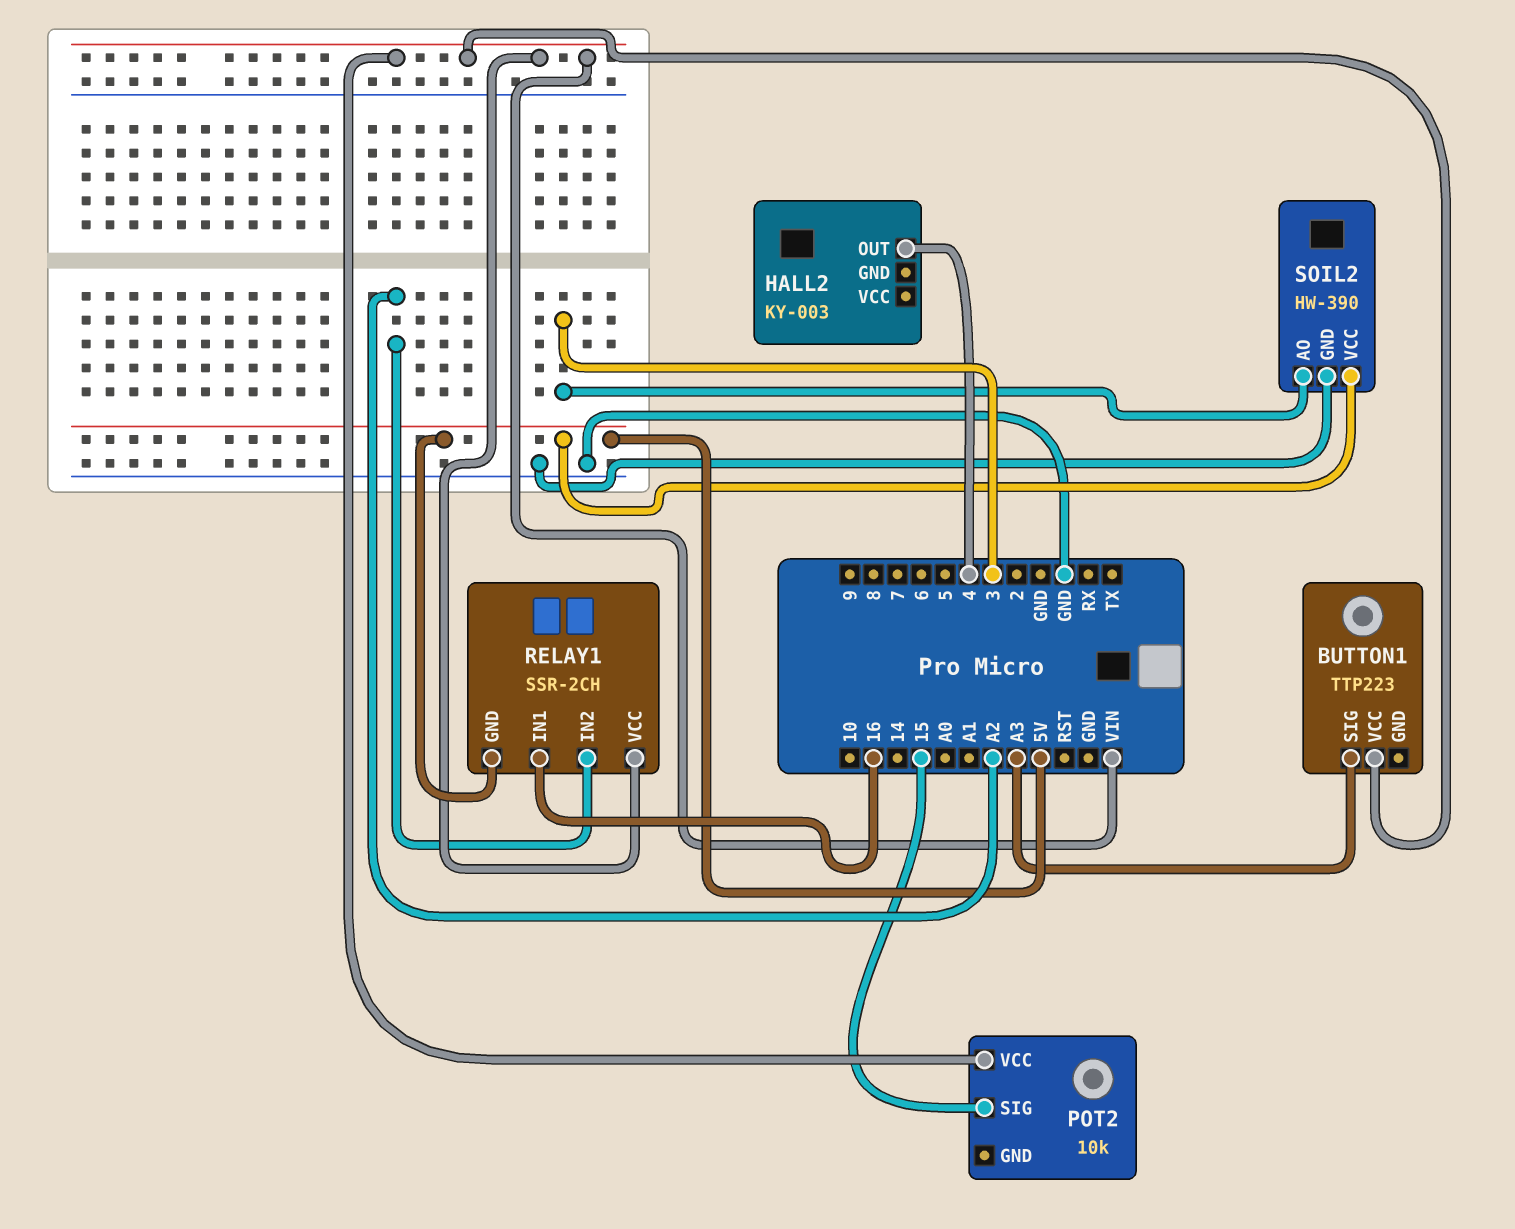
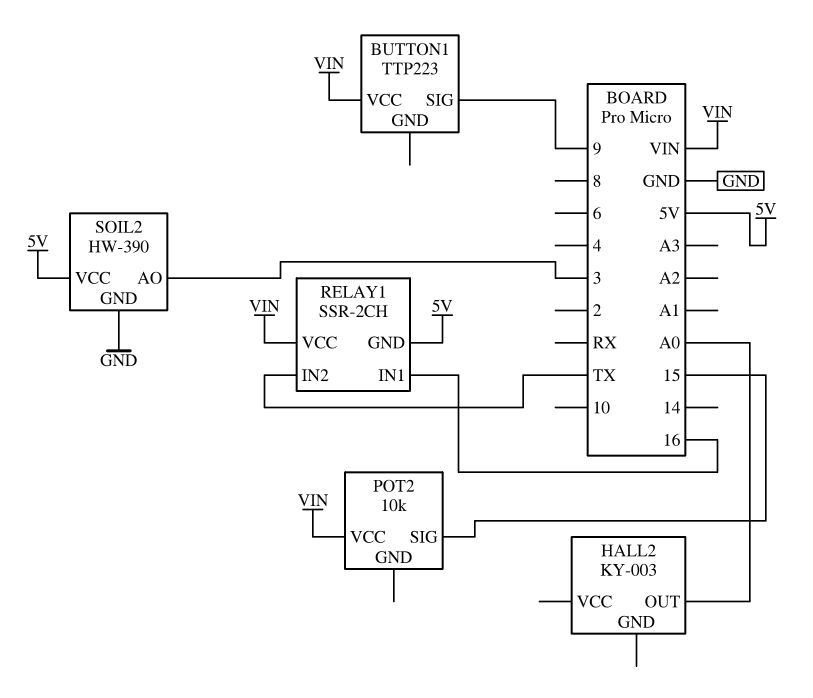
BUTTON1 pin SIG: A3 -> 9
HALL2 pin OUT: 4 -> A0
RELAY1 pin IN2: A2 -> TX

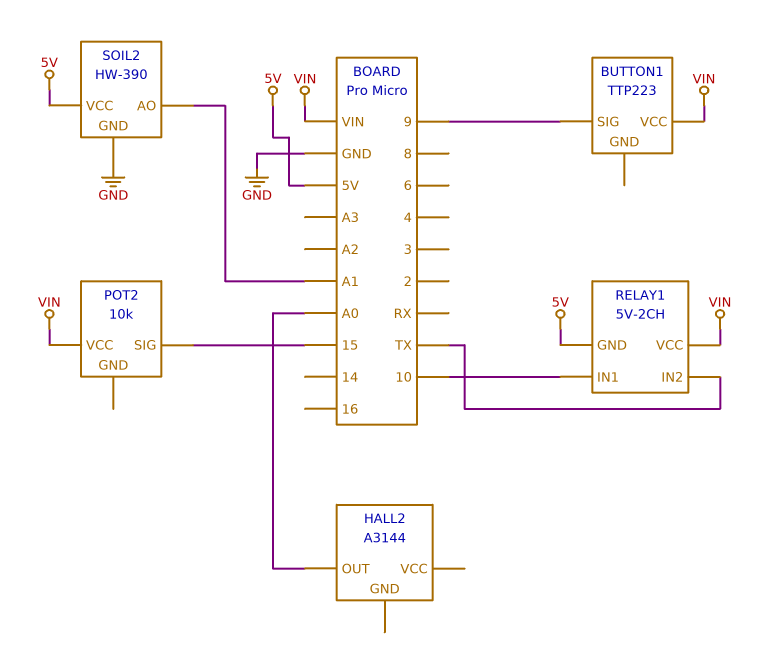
HALL2: KY-003 -> A3144
RELAY1: SSR-2CH -> 5V-2CH
RELAY1 pin IN1: 16 -> 10
SOIL2 pin AO: 3 -> A1

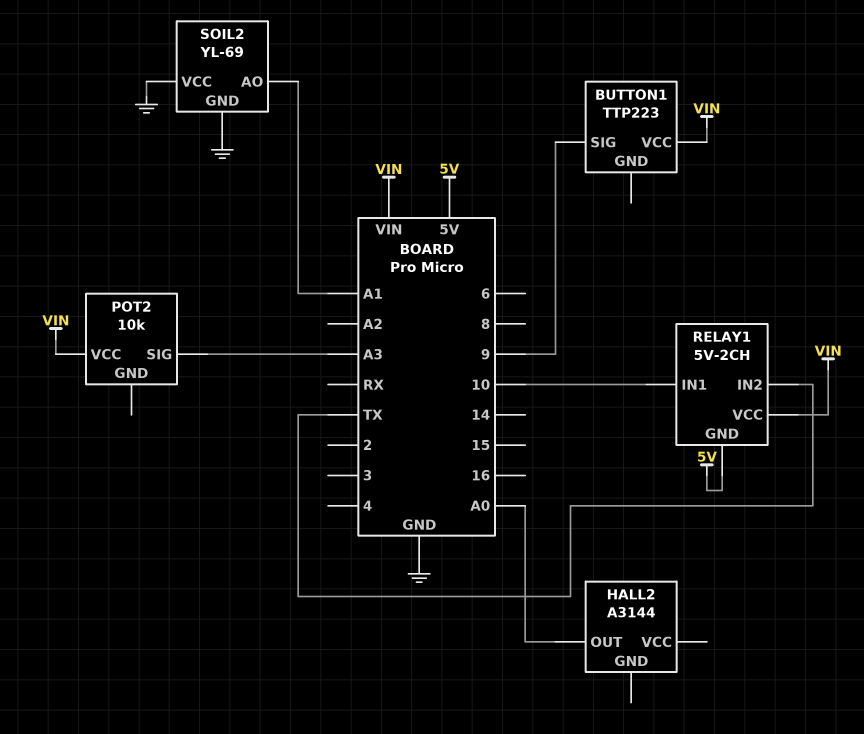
POT2 pin SIG: 15 -> A3
SOIL2: HW-390 -> YL-69
SOIL2 pin VCC: 5V -> GND

